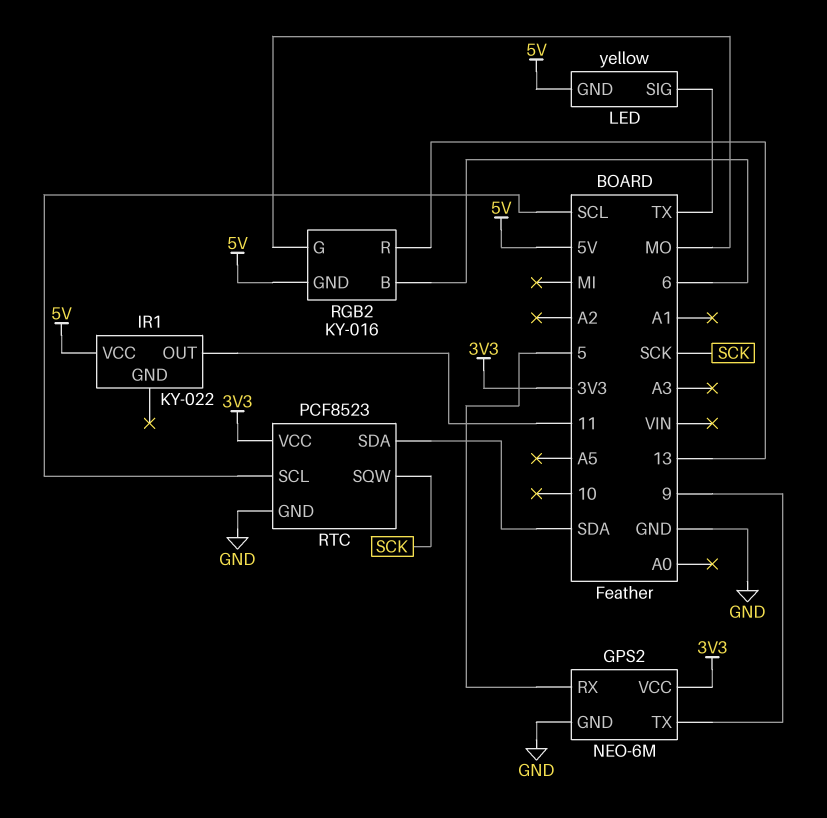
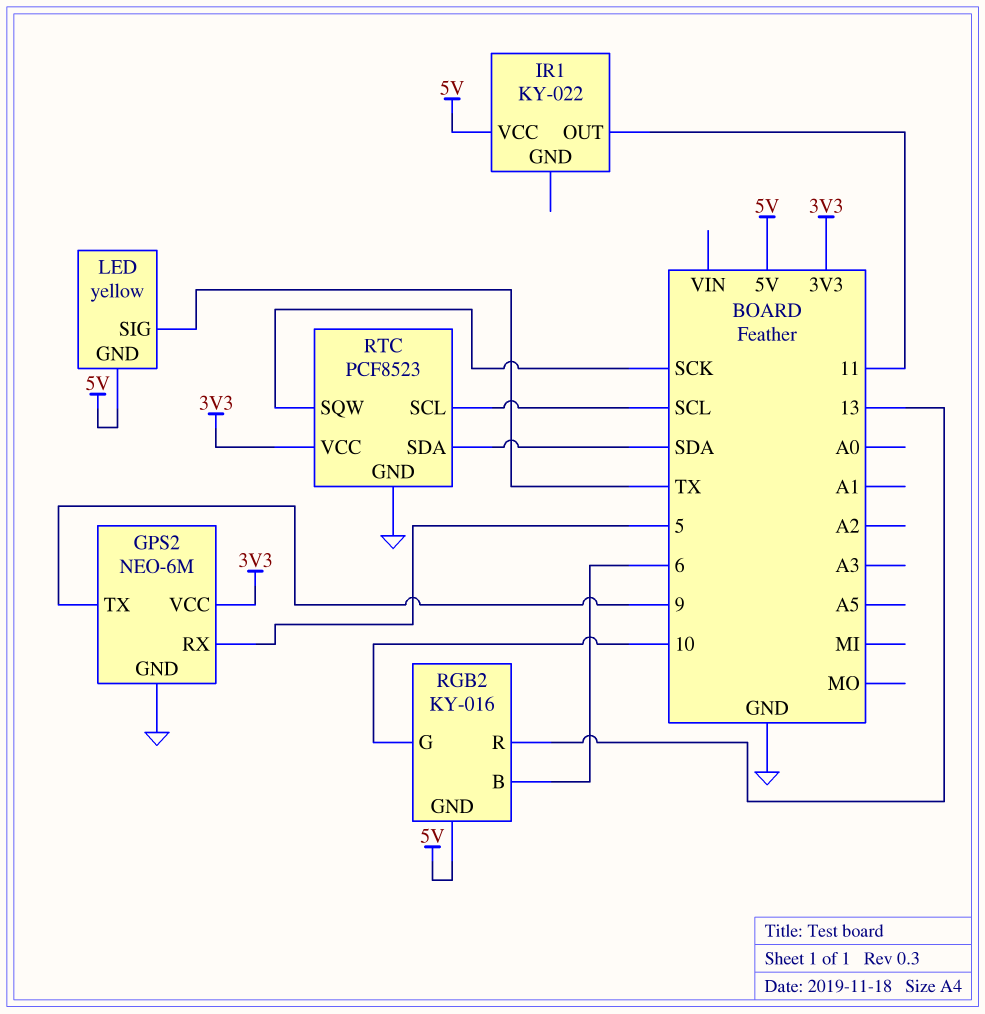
RGB2 pin G: MO -> 10

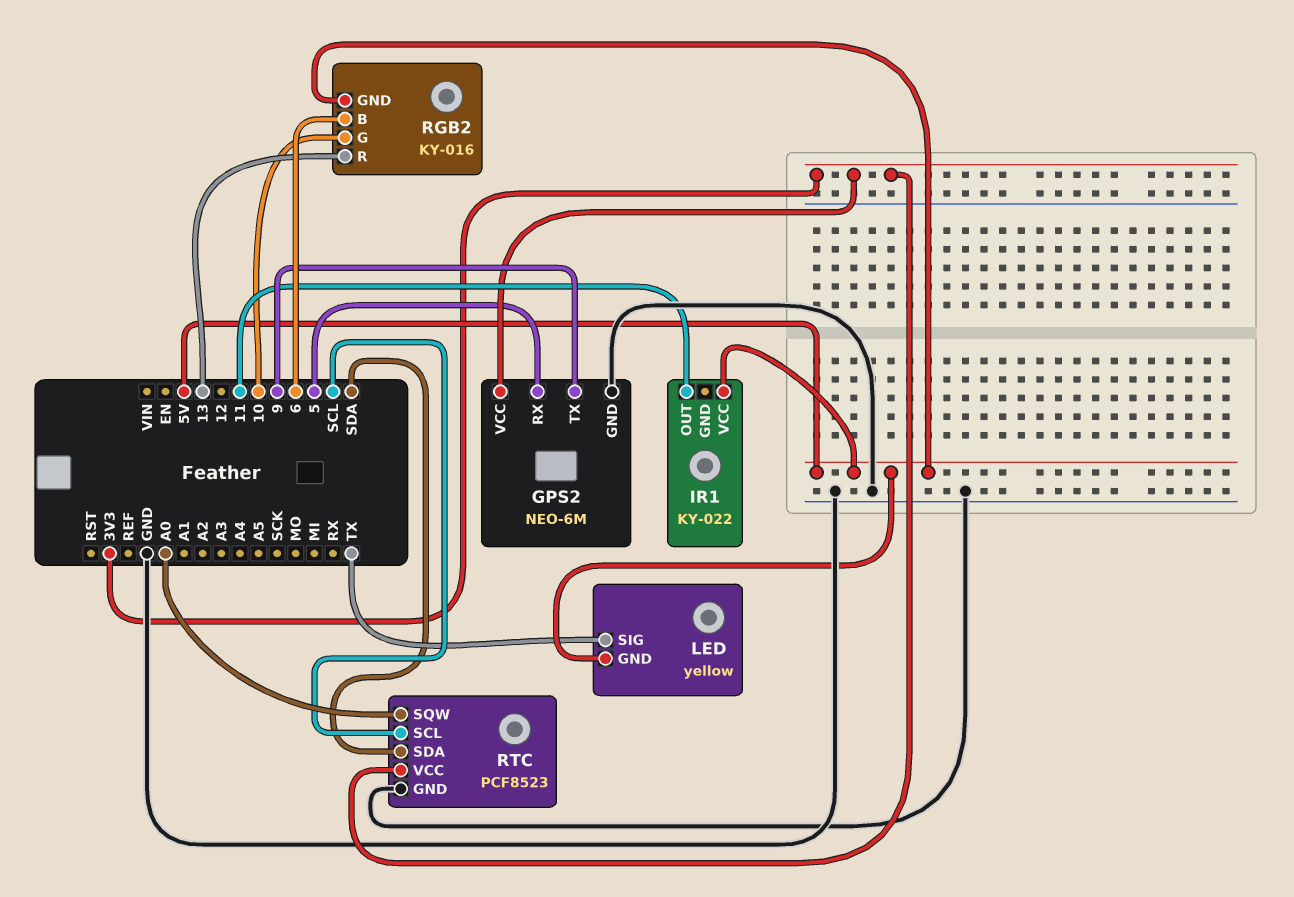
RTC pin SQW: SCK -> A0

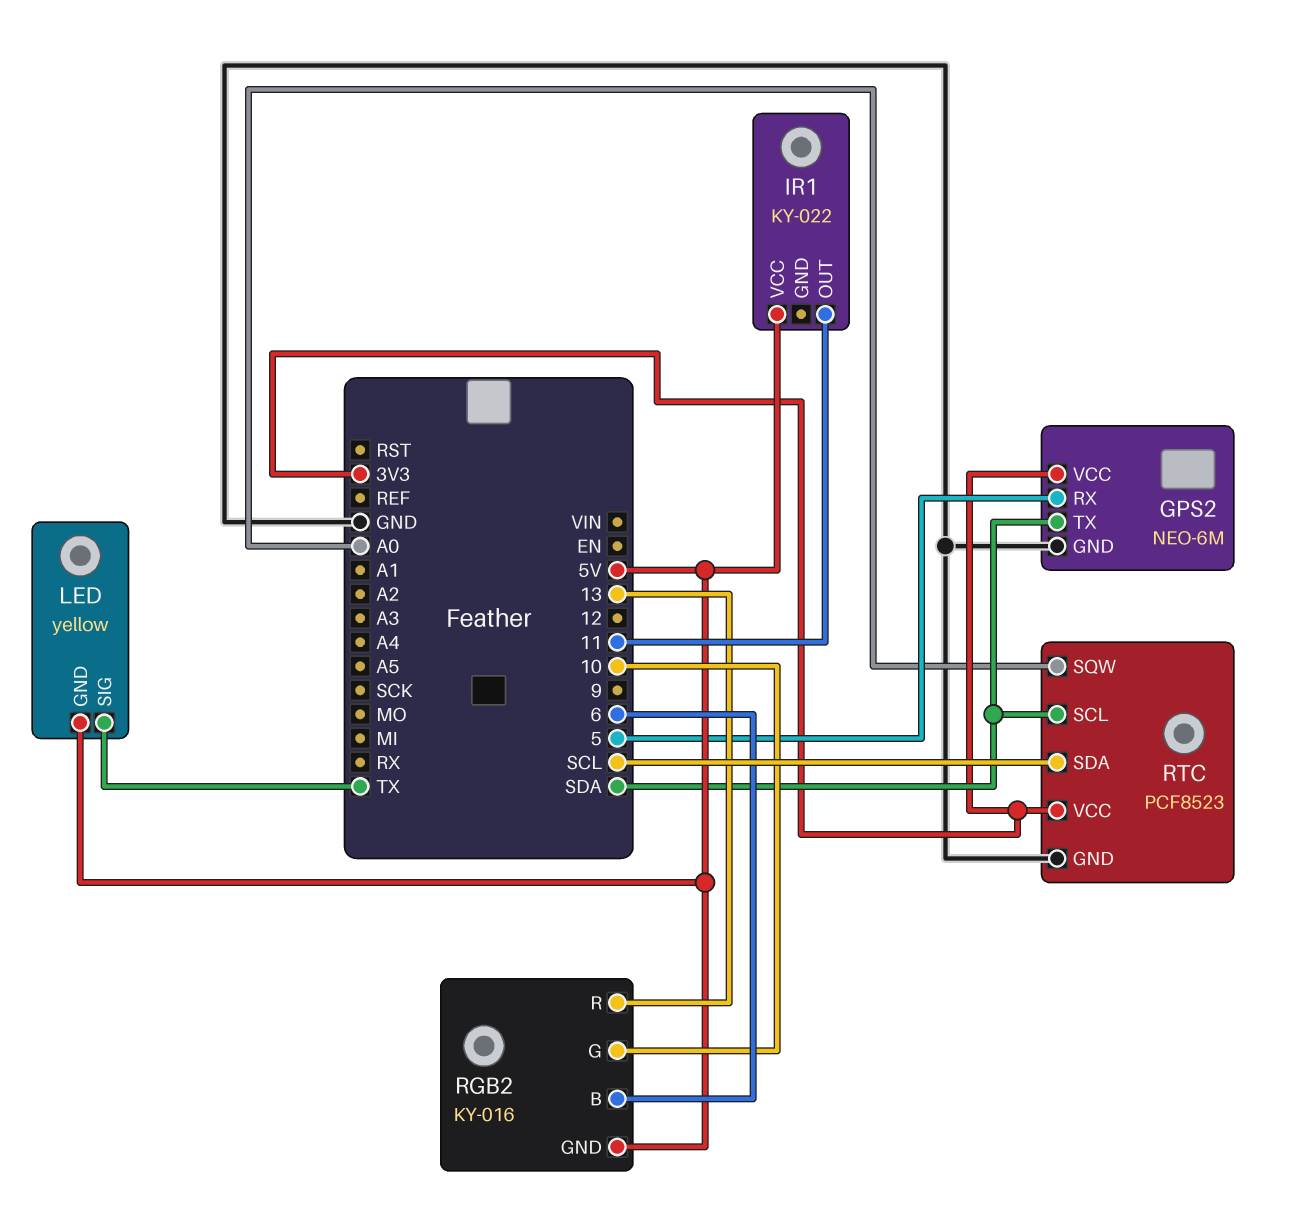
GPS2 pin TX: 9 -> SDA
RTC pin SCL: SCL -> SDA
RTC pin SDA: SDA -> SCL

